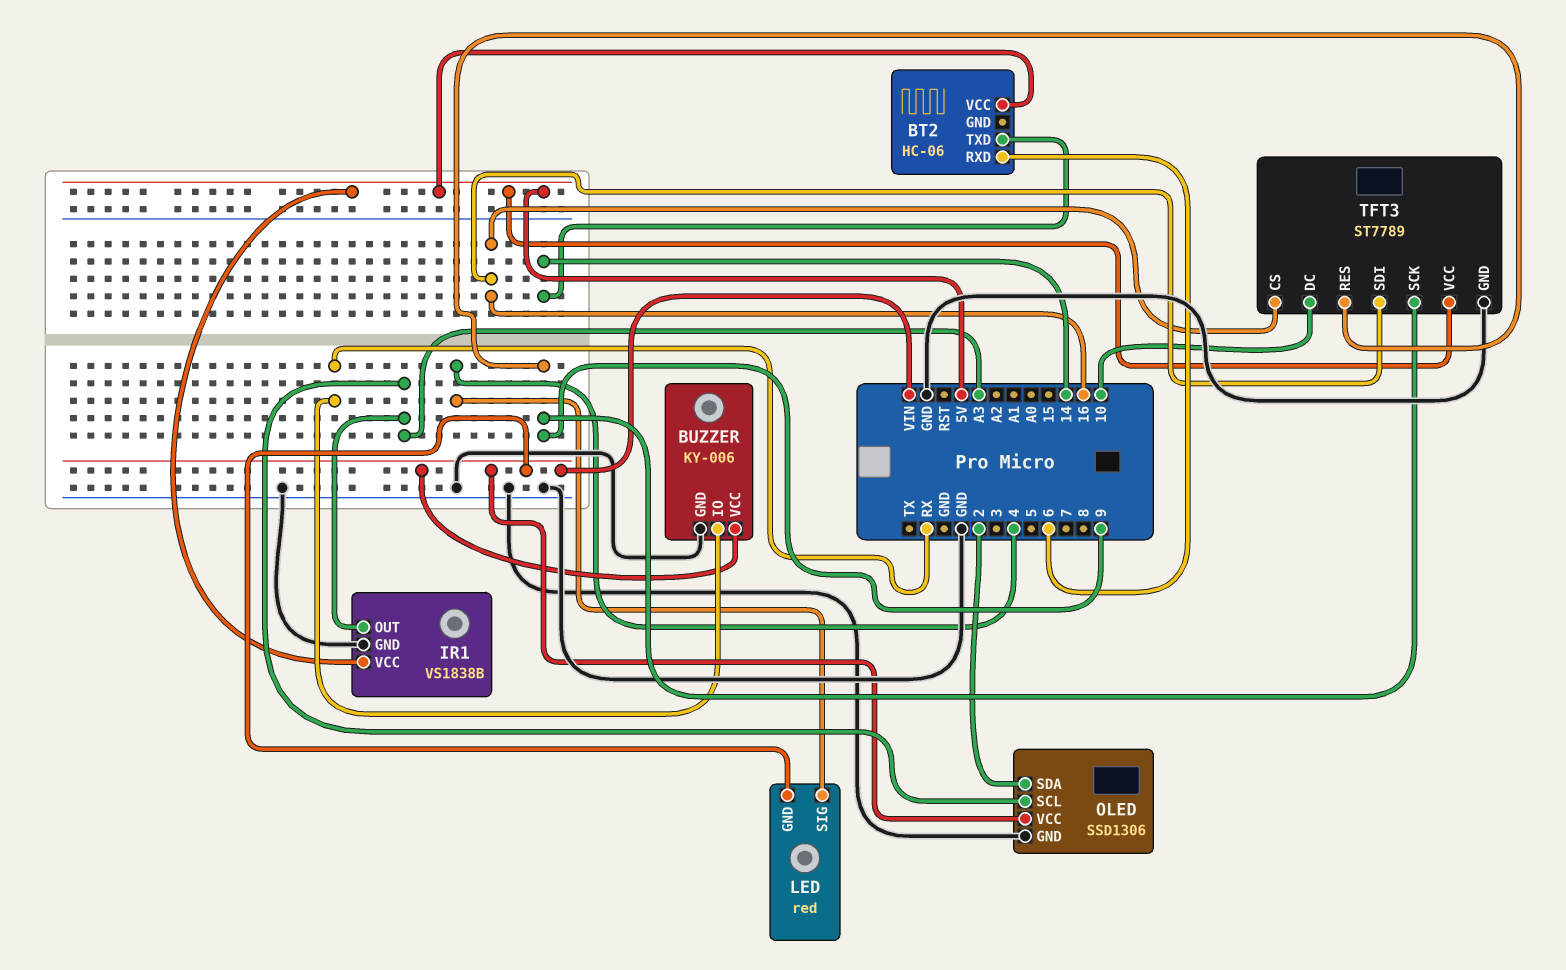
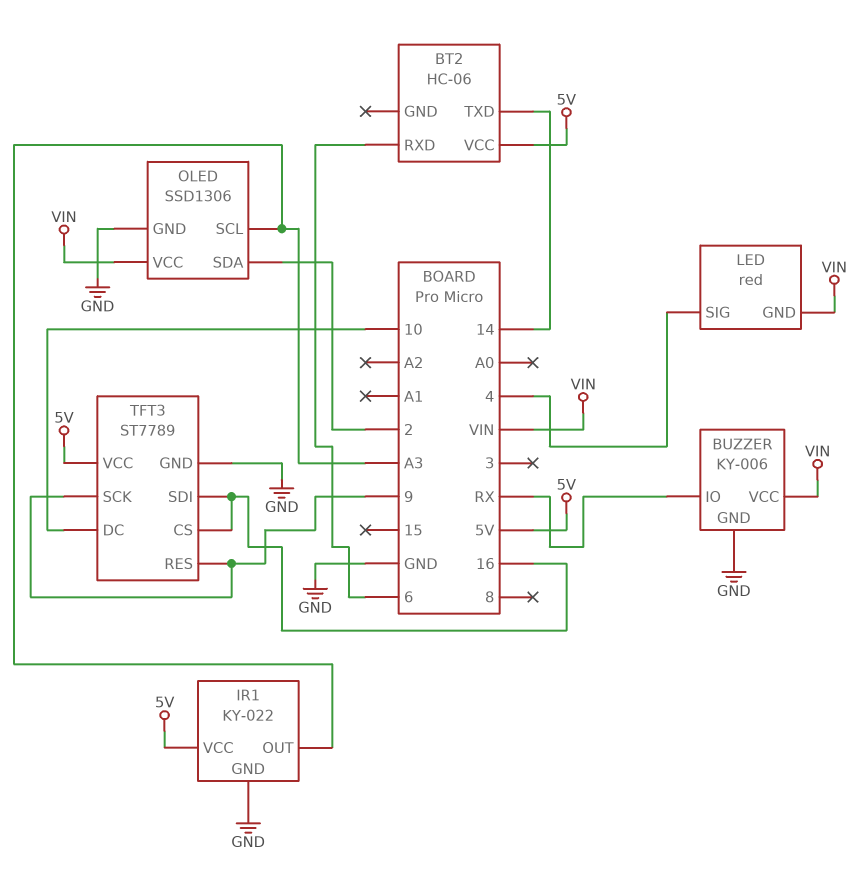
IR1: VS1838B -> KY-022

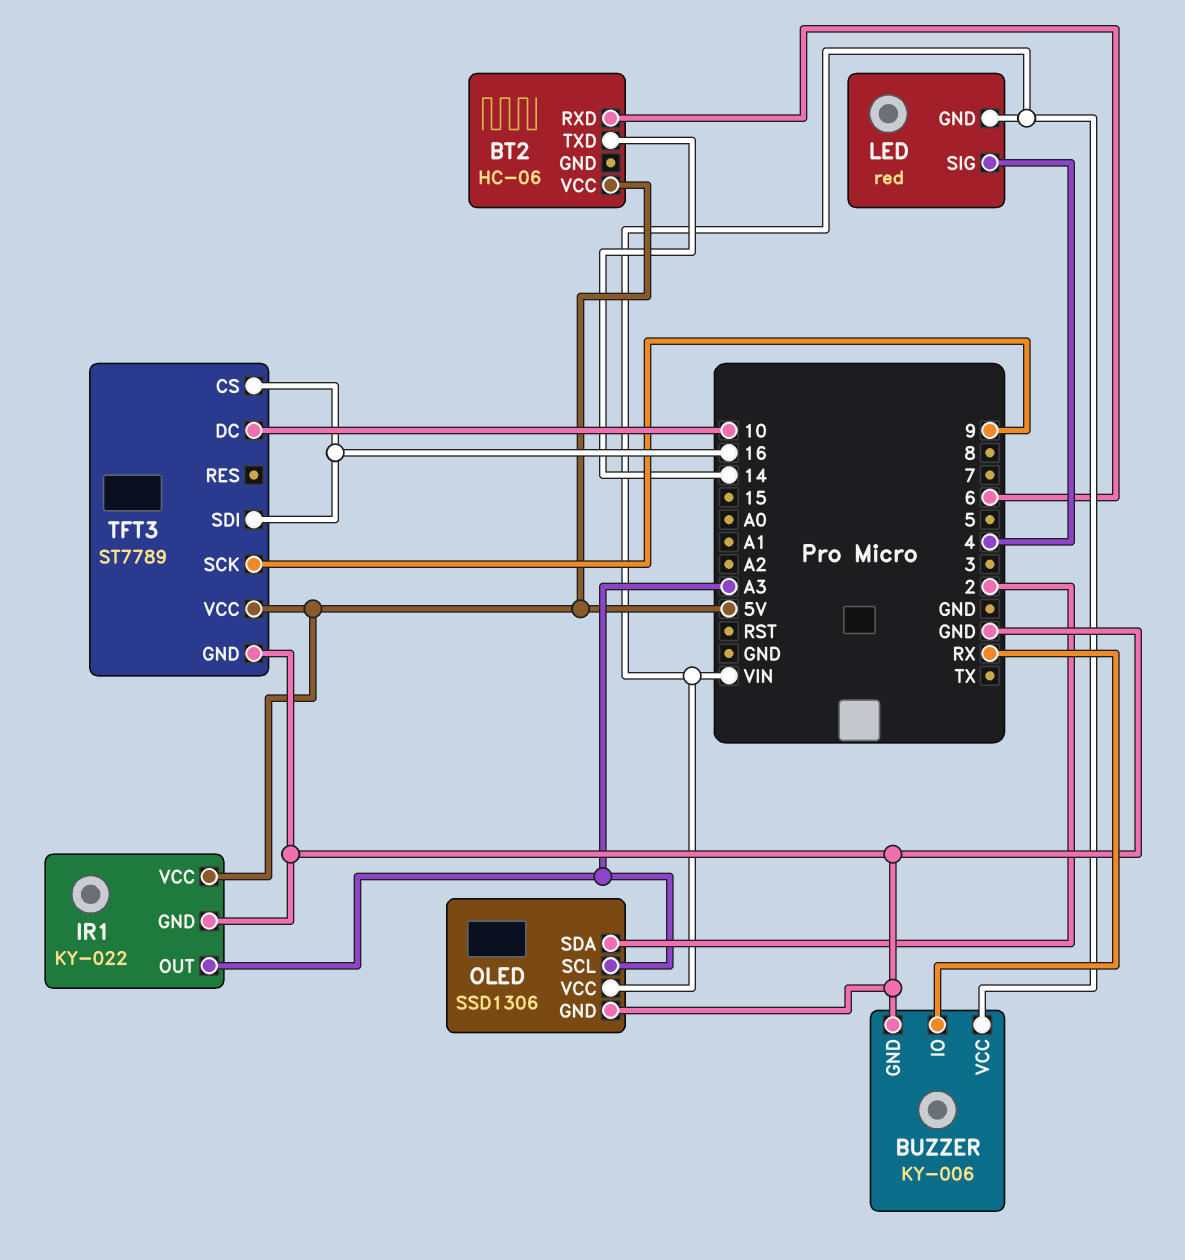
TFT3 pin RES: 9 -> none

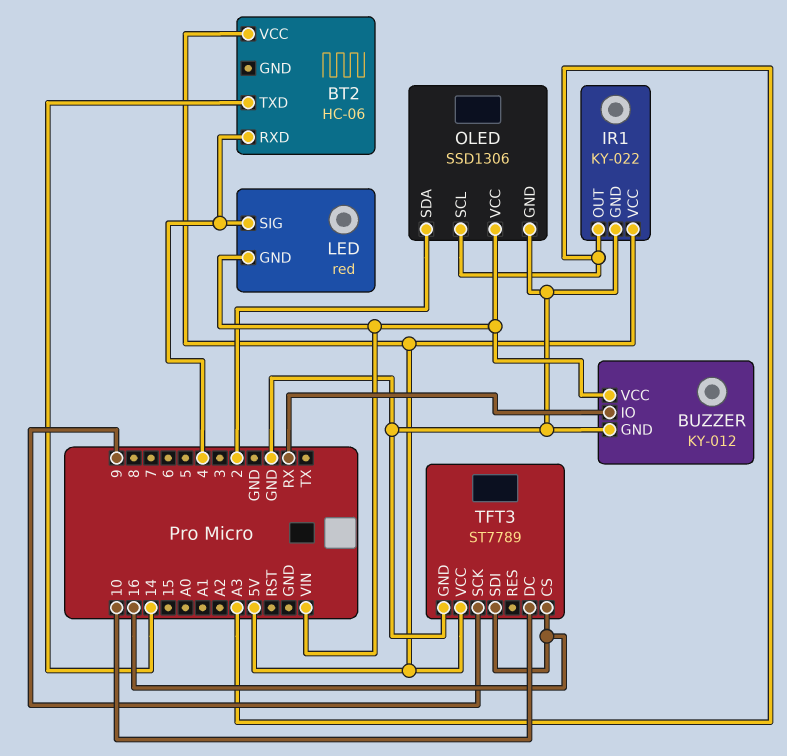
BT2 pin RXD: 6 -> 4
BUZZER: KY-006 -> KY-012

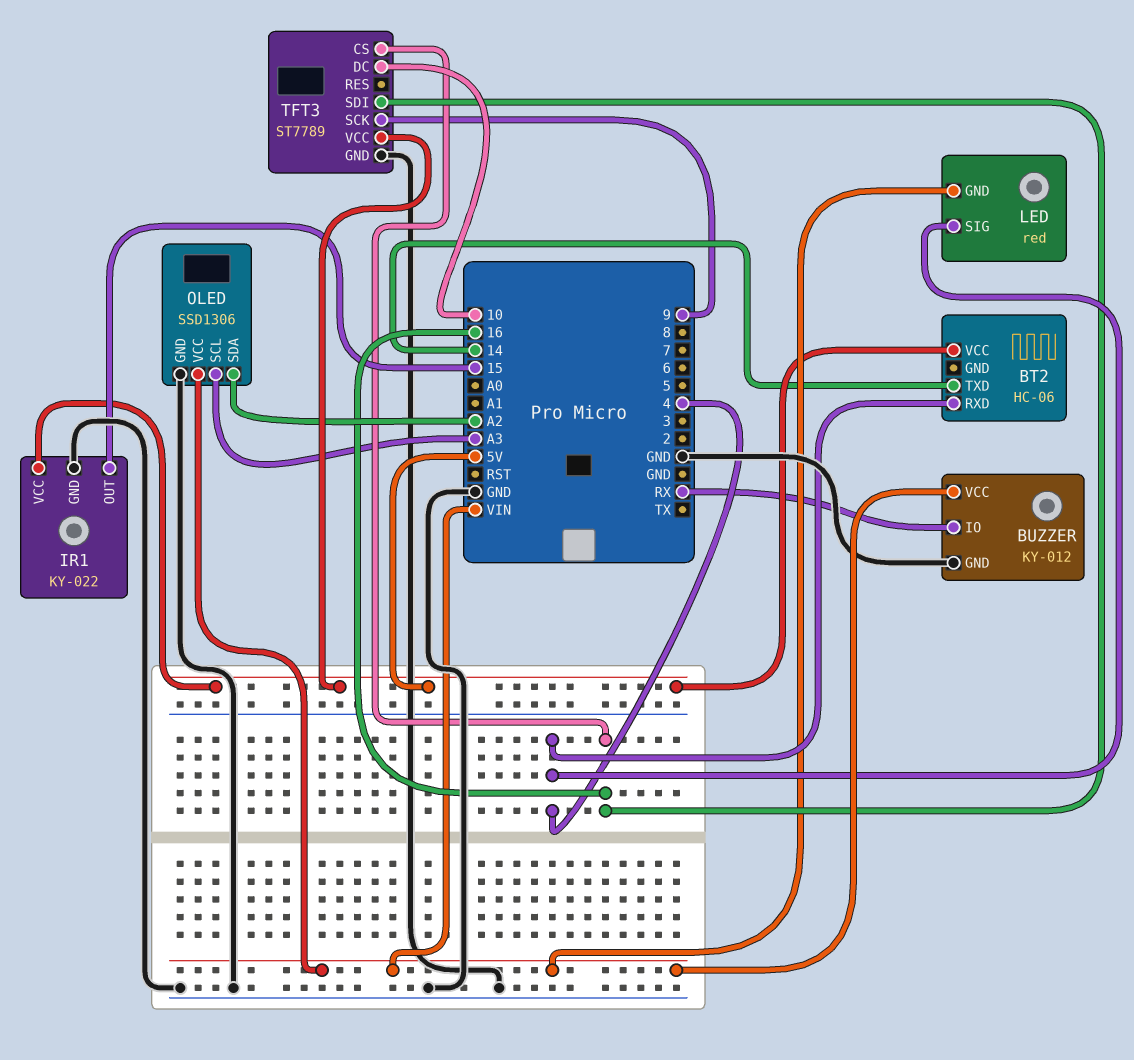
IR1 pin OUT: A3 -> 15
OLED pin SDA: 2 -> A2

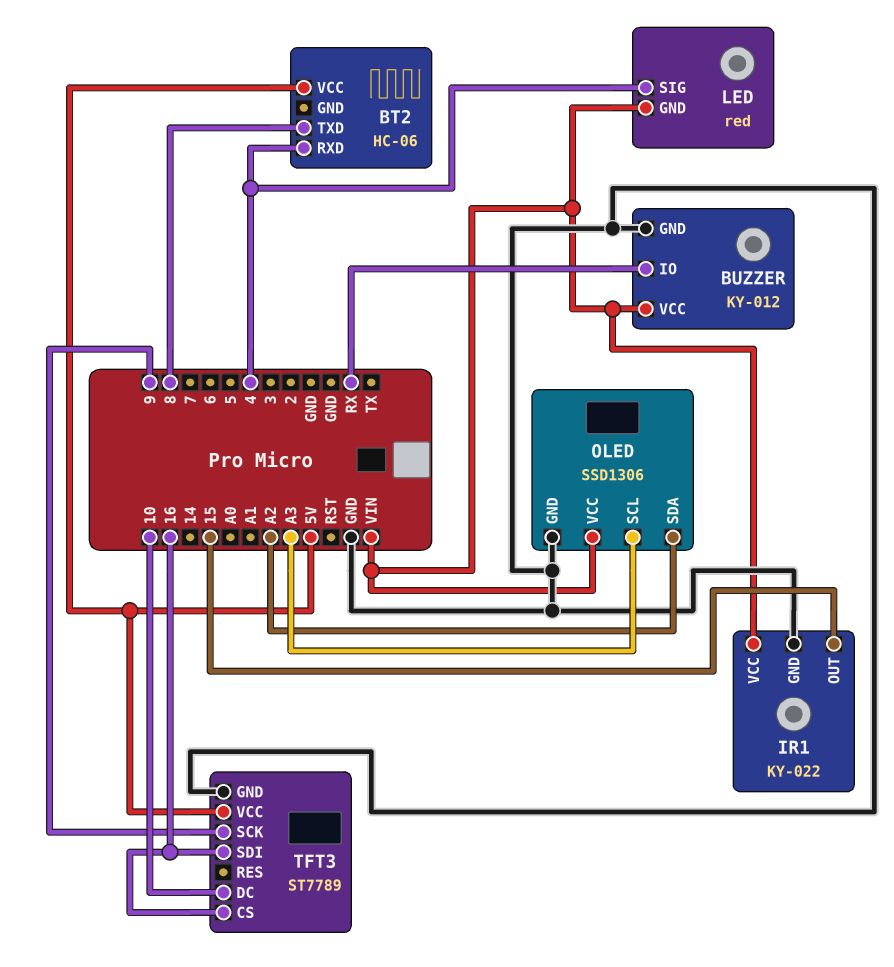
BT2 pin TXD: 14 -> 8
IR1 pin VCC: 5V -> VIN

